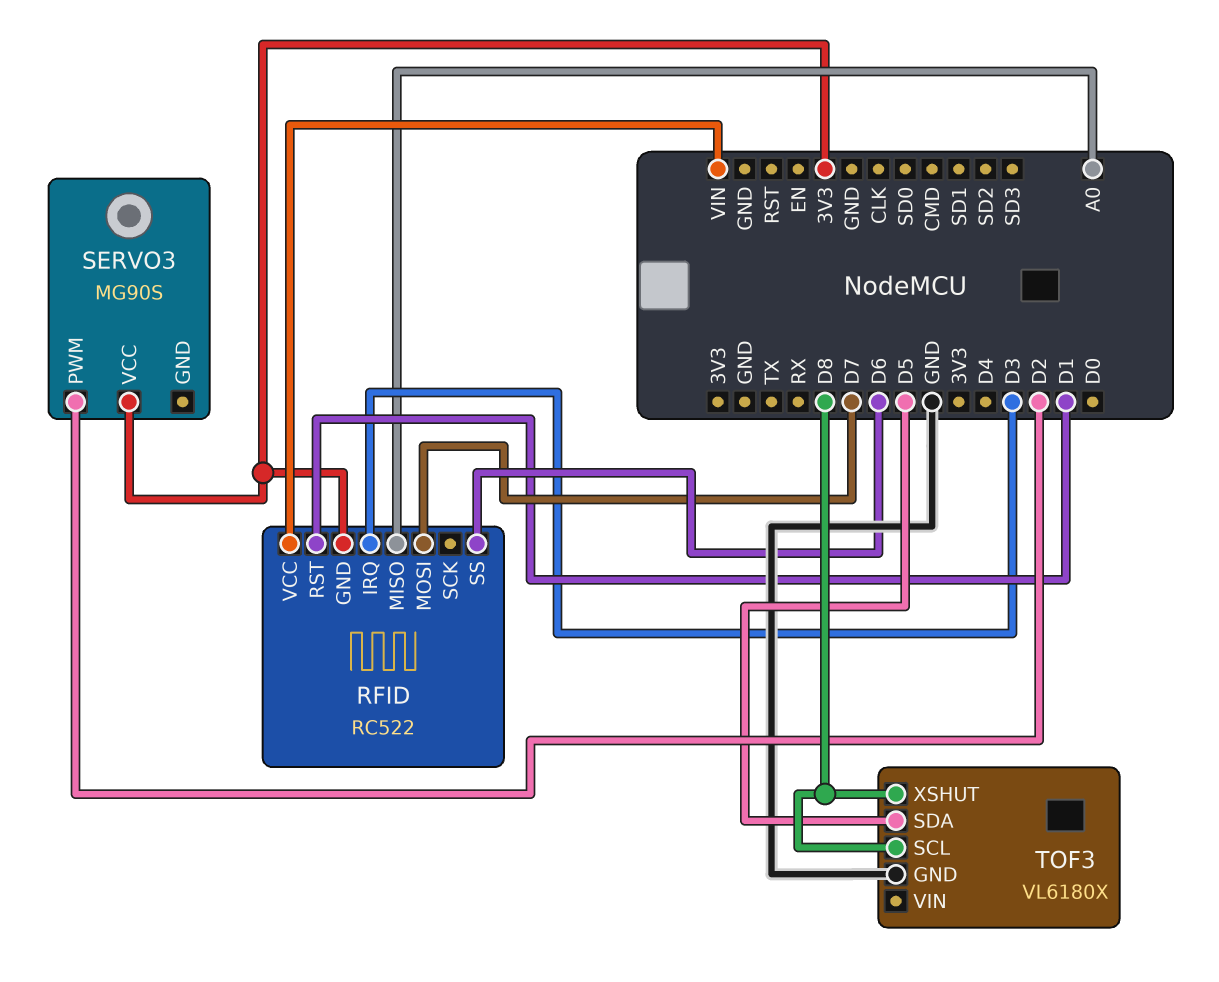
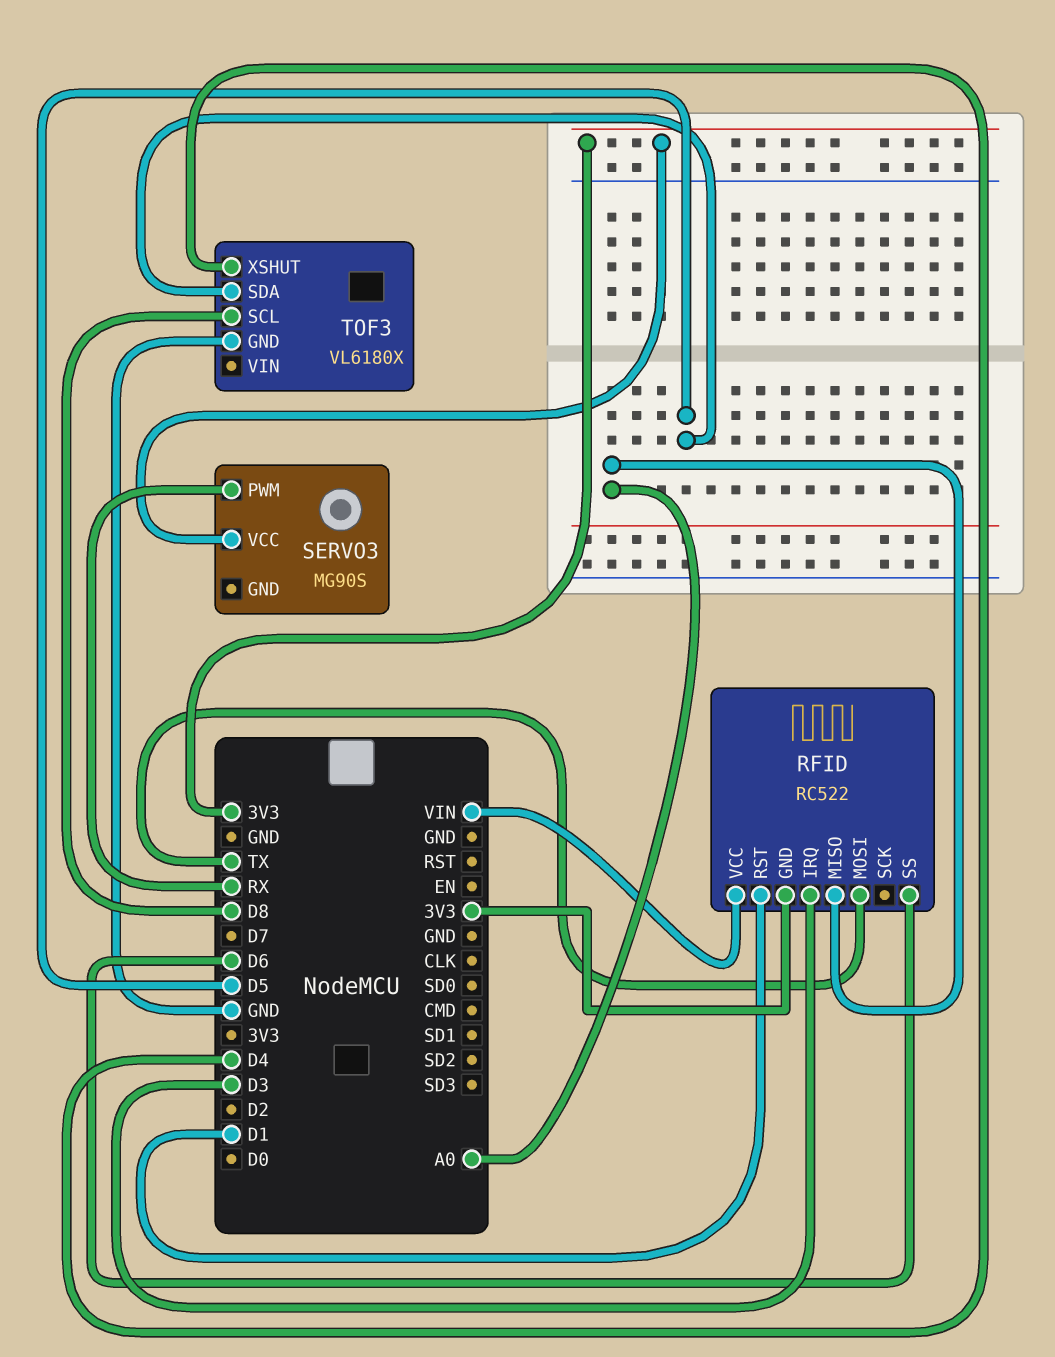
RFID pin MOSI: D7 -> TX
SERVO3 pin PWM: D2 -> RX
TOF3 pin XSHUT: D8 -> D4

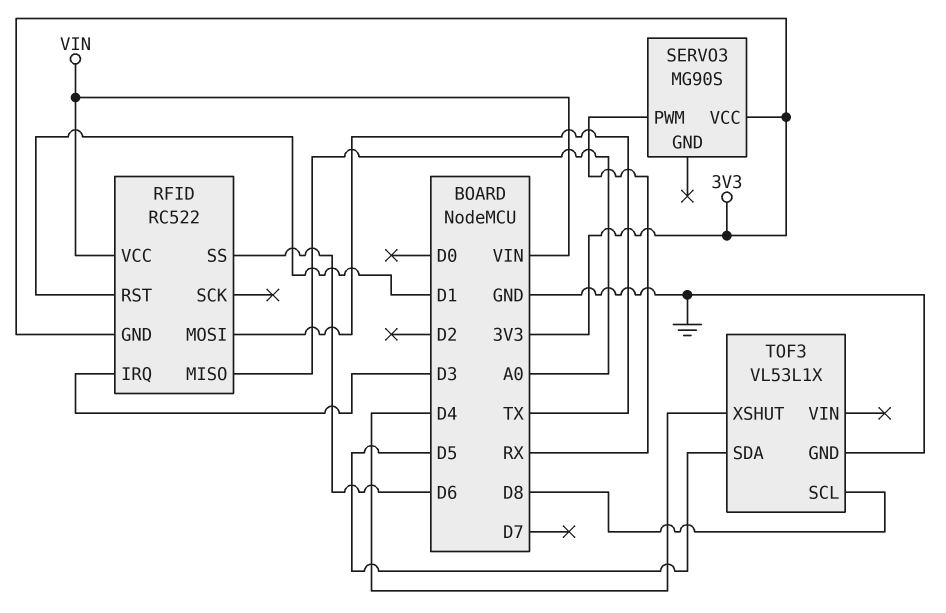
TOF3: VL6180X -> VL53L1X

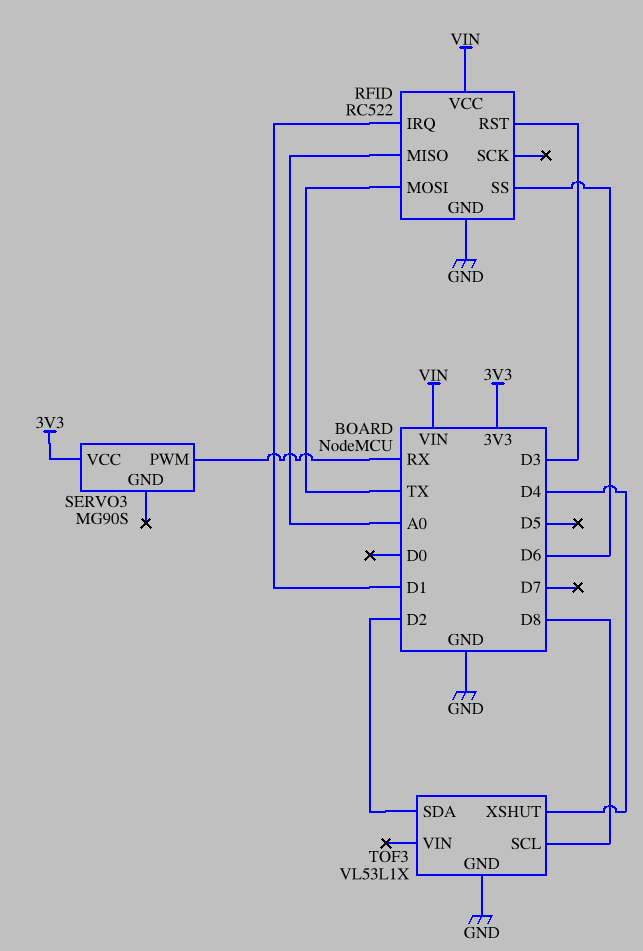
RFID pin GND: 3V3 -> GND
RFID pin IRQ: D3 -> D1
RFID pin RST: D1 -> D3
TOF3 pin SDA: D5 -> D2

